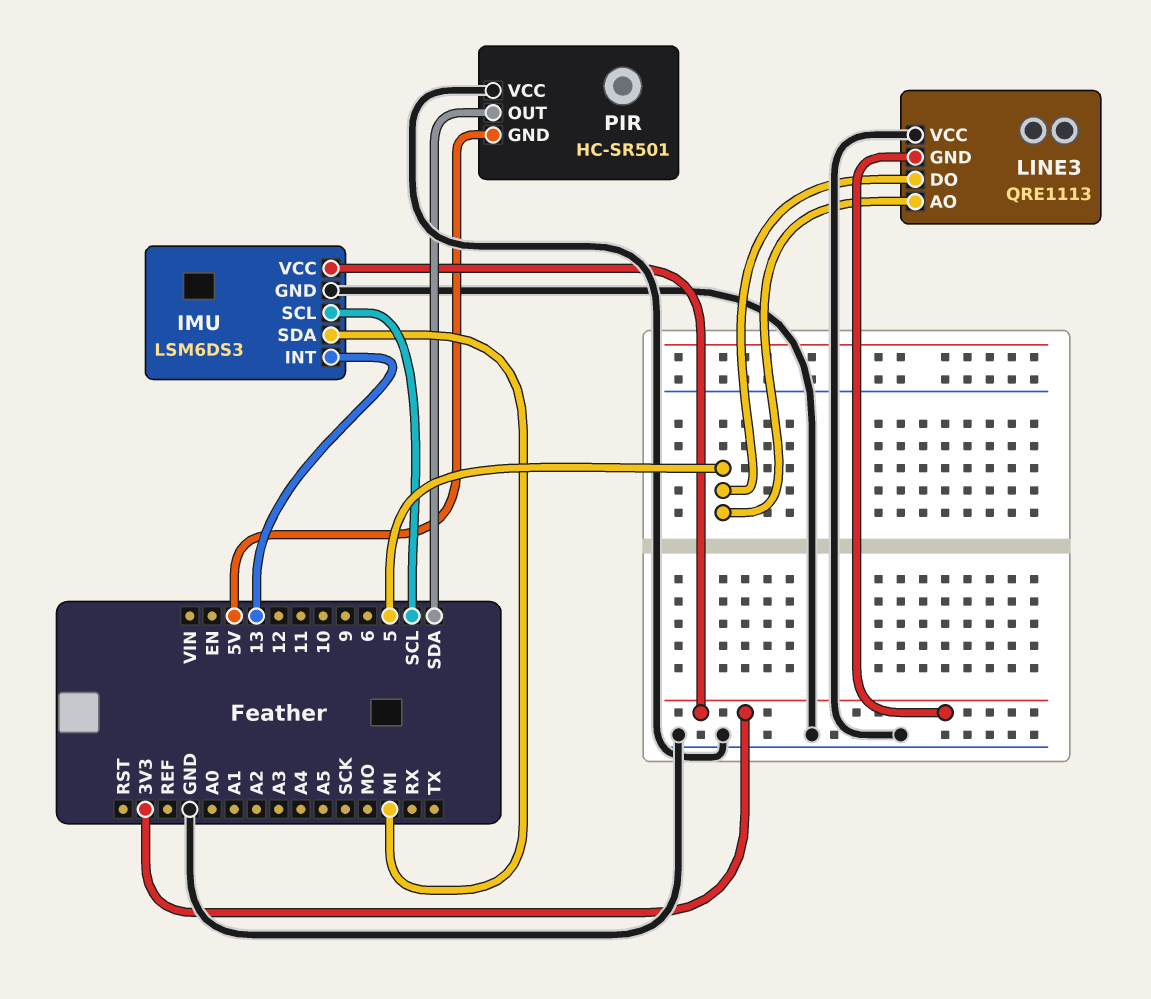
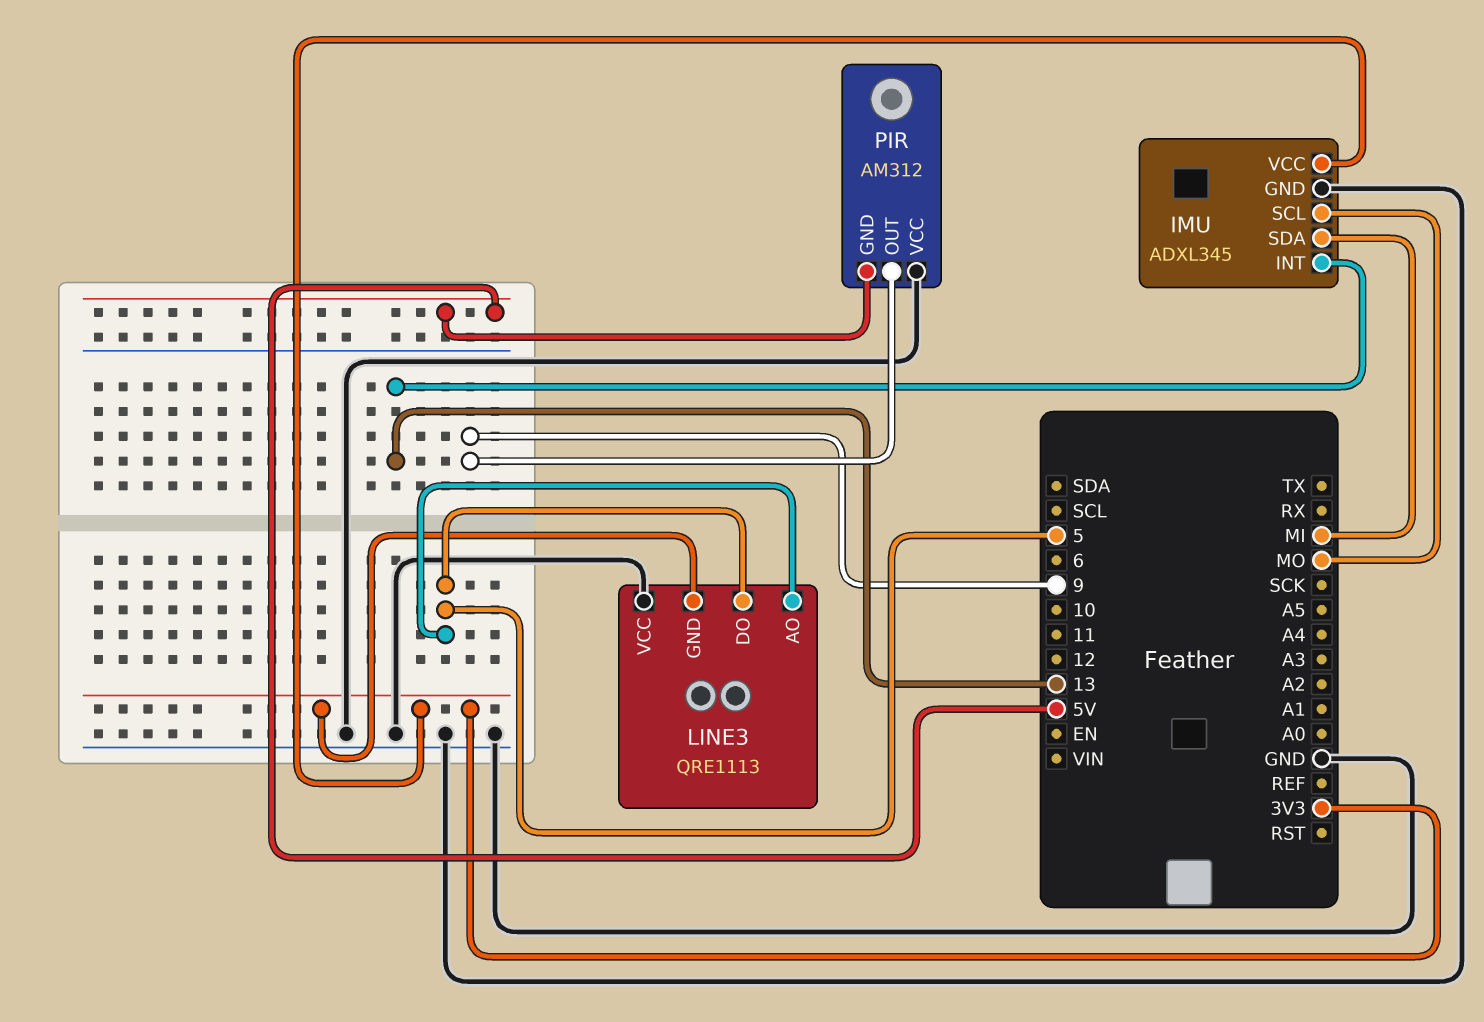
IMU: LSM6DS3 -> ADXL345
IMU pin SCL: SCL -> MO
PIR: HC-SR501 -> AM312
PIR pin OUT: SDA -> 9

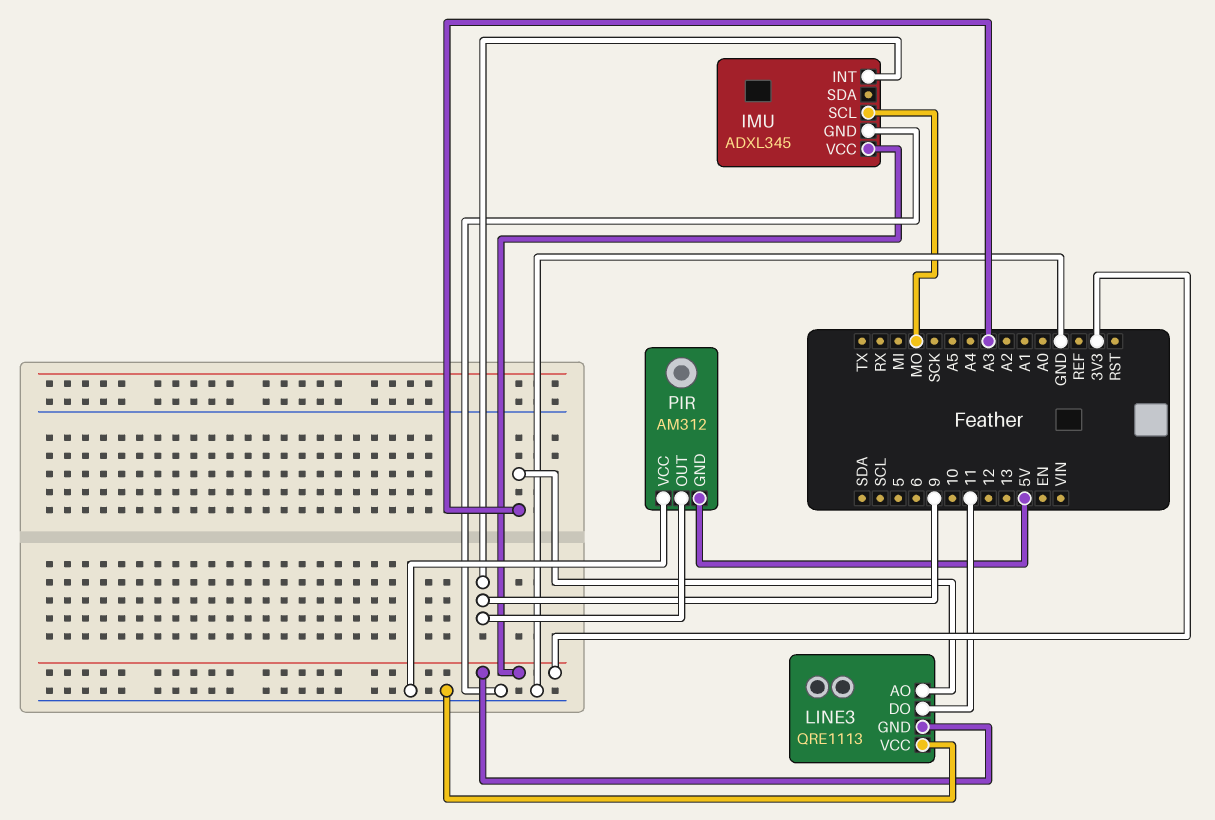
IMU pin INT: 13 -> 9
IMU pin SDA: MI -> none
LINE3 pin AO: 5 -> A3
LINE3 pin DO: 5 -> 11

